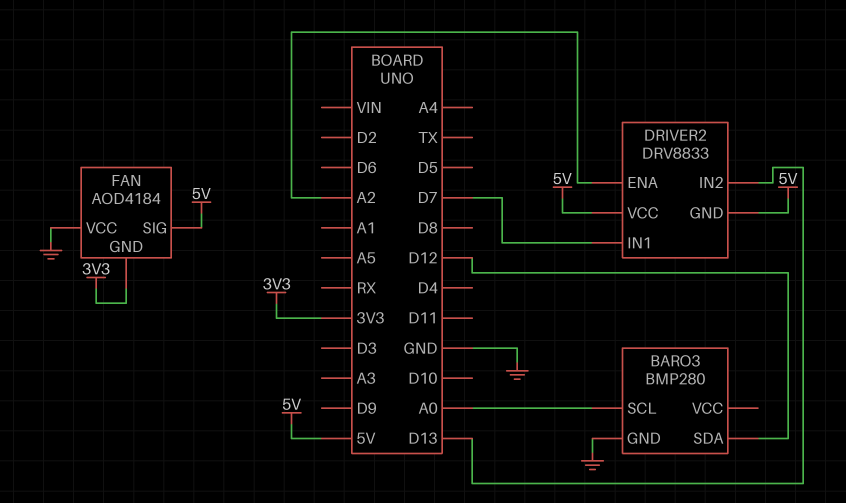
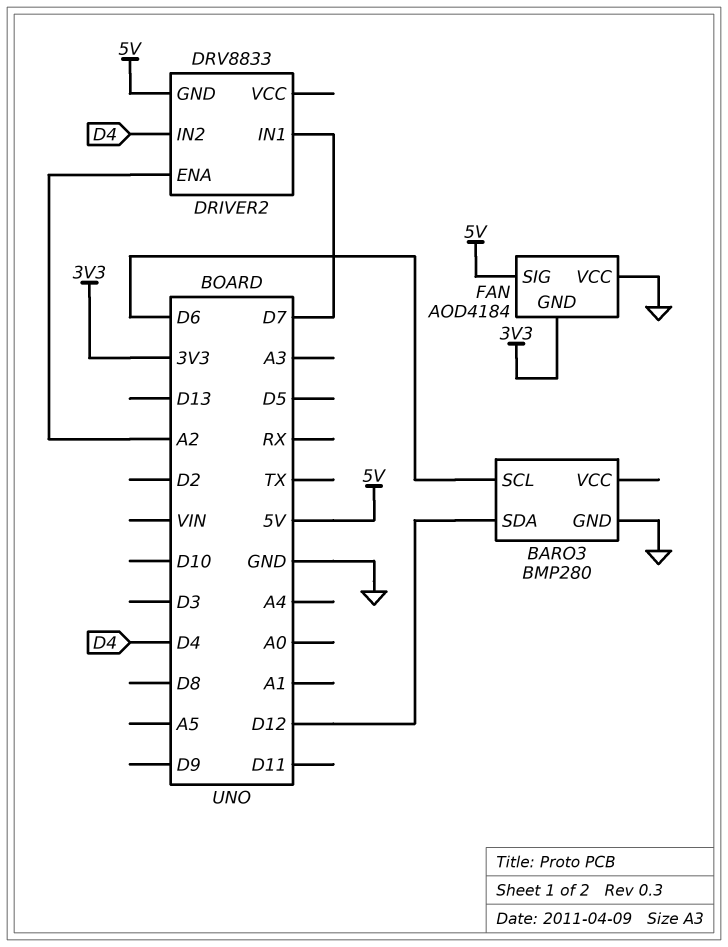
BARO3 pin SCL: A0 -> D6
DRIVER2 pin IN2: D13 -> D4
DRIVER2 pin VCC: 5V -> none

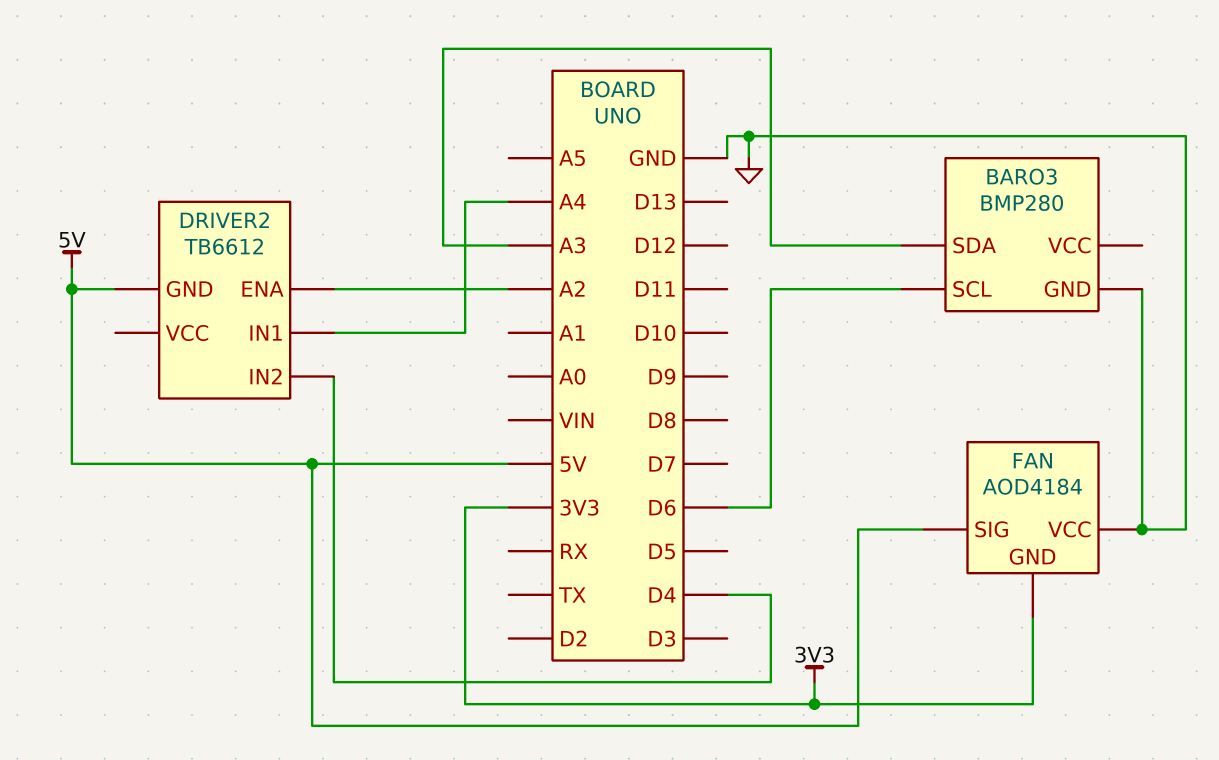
BARO3 pin SDA: D12 -> A3
DRIVER2: DRV8833 -> TB6612
DRIVER2 pin IN1: D7 -> A4

